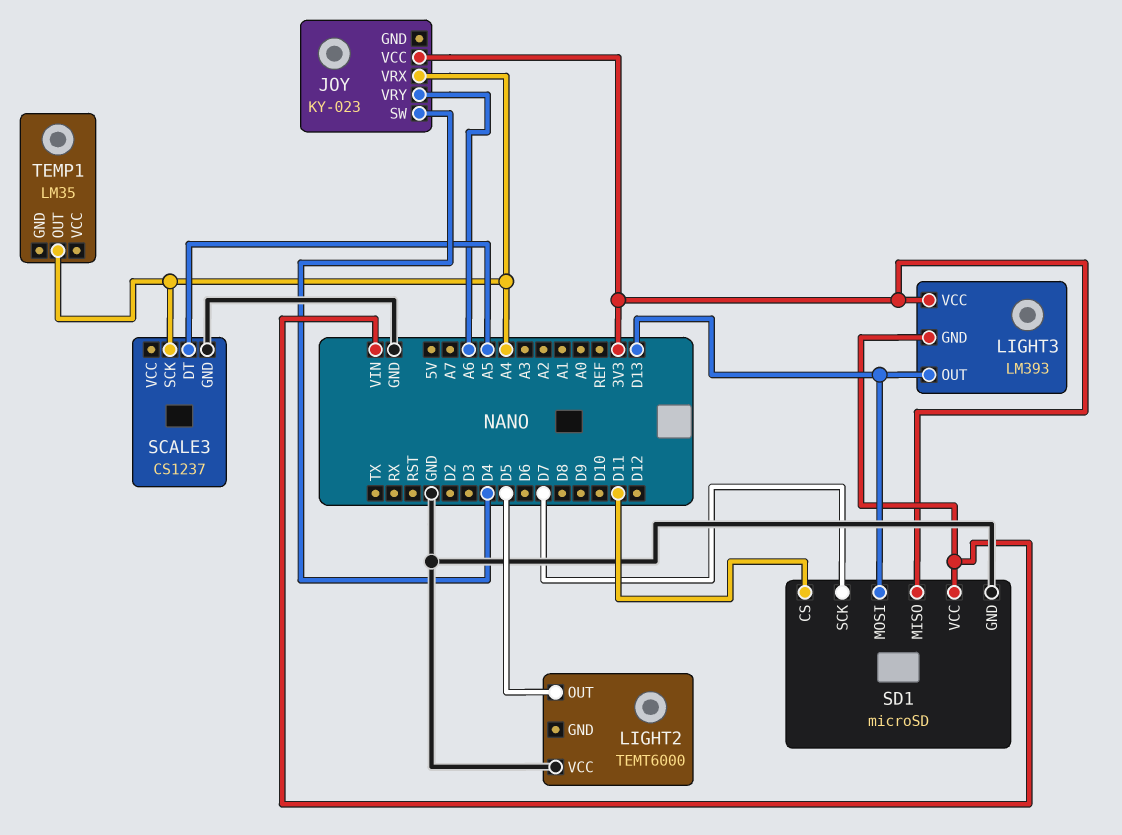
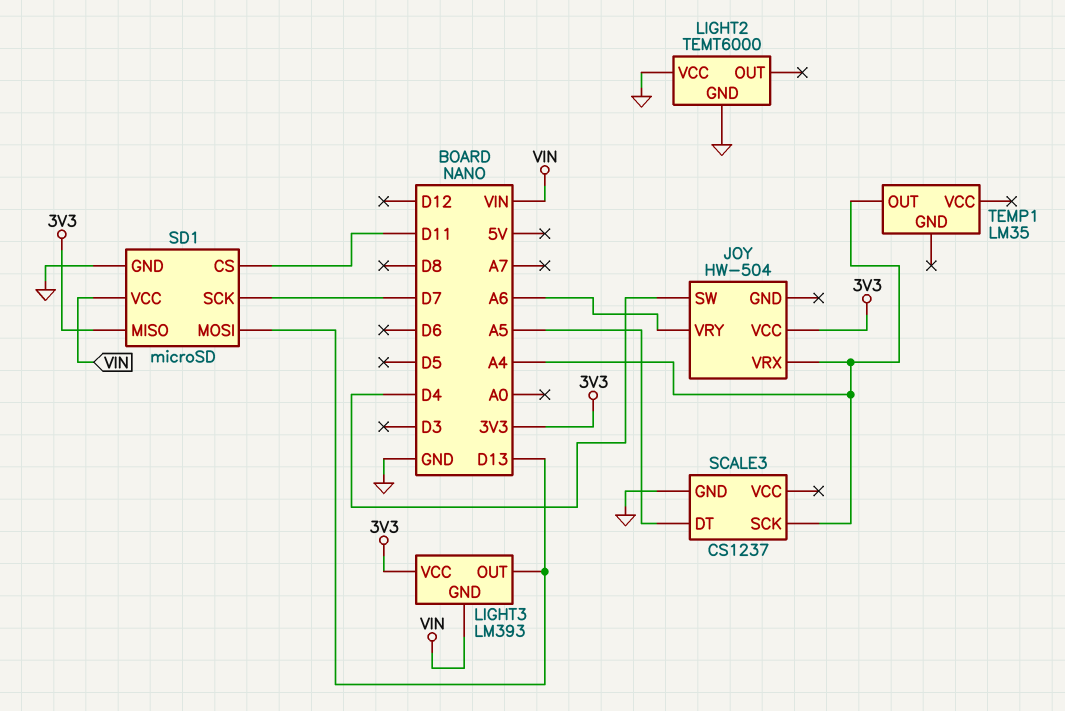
JOY: KY-023 -> HW-504
LIGHT2 pin GND: none -> GND
LIGHT2 pin OUT: D5 -> none

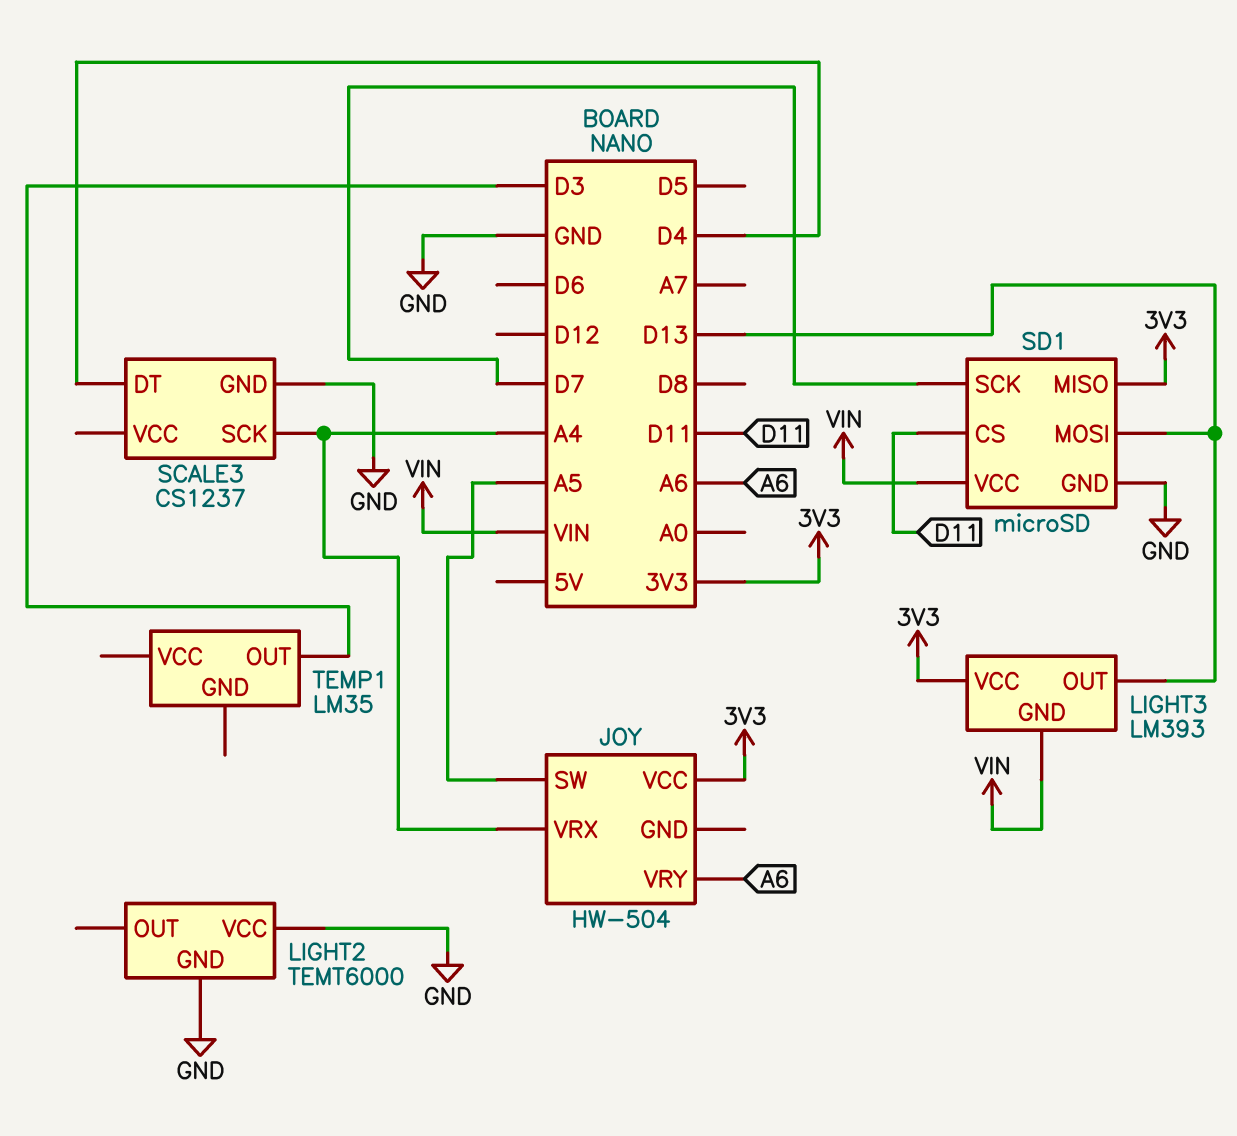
JOY pin SW: D4 -> A5
SCALE3 pin DT: A5 -> D4
TEMP1 pin OUT: A4 -> D3

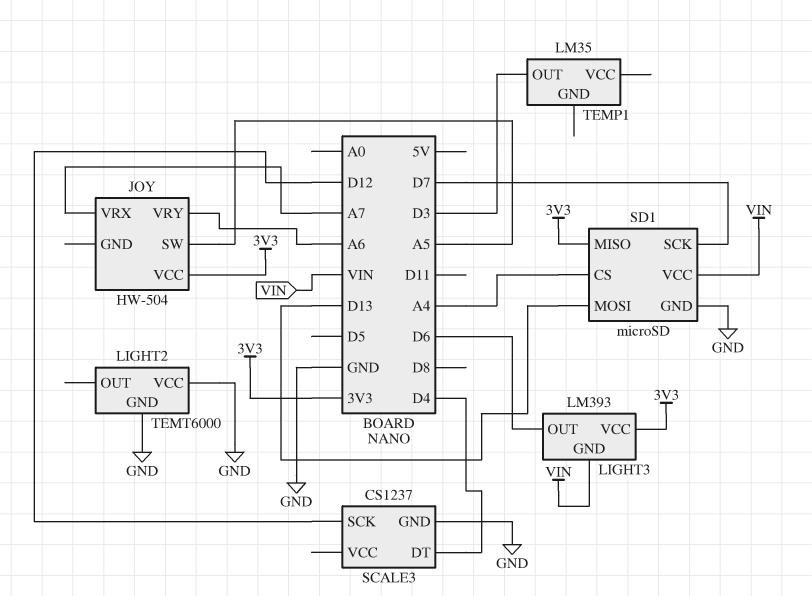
JOY pin VRX: A4 -> A7
LIGHT3 pin OUT: D13 -> D6
SCALE3 pin SCK: A4 -> D12
SD1 pin CS: D11 -> A4

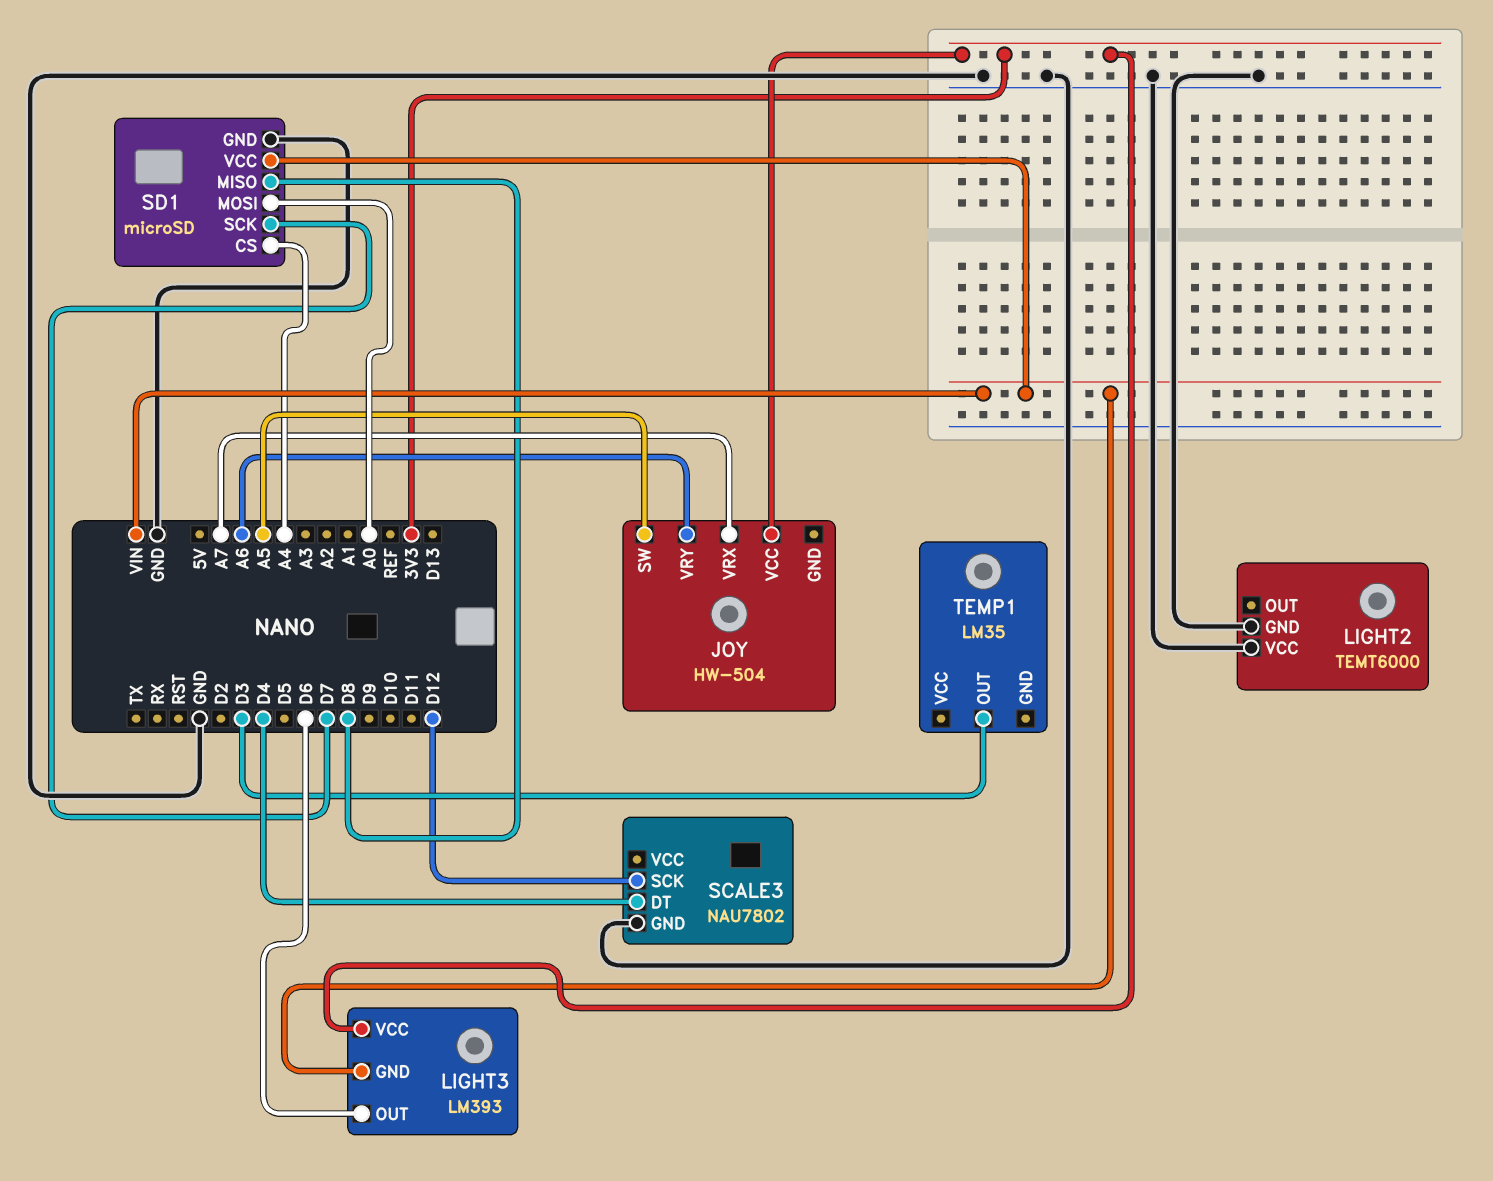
SCALE3: CS1237 -> NAU7802
SD1 pin MISO: 3V3 -> D8
SD1 pin MOSI: D13 -> A0

